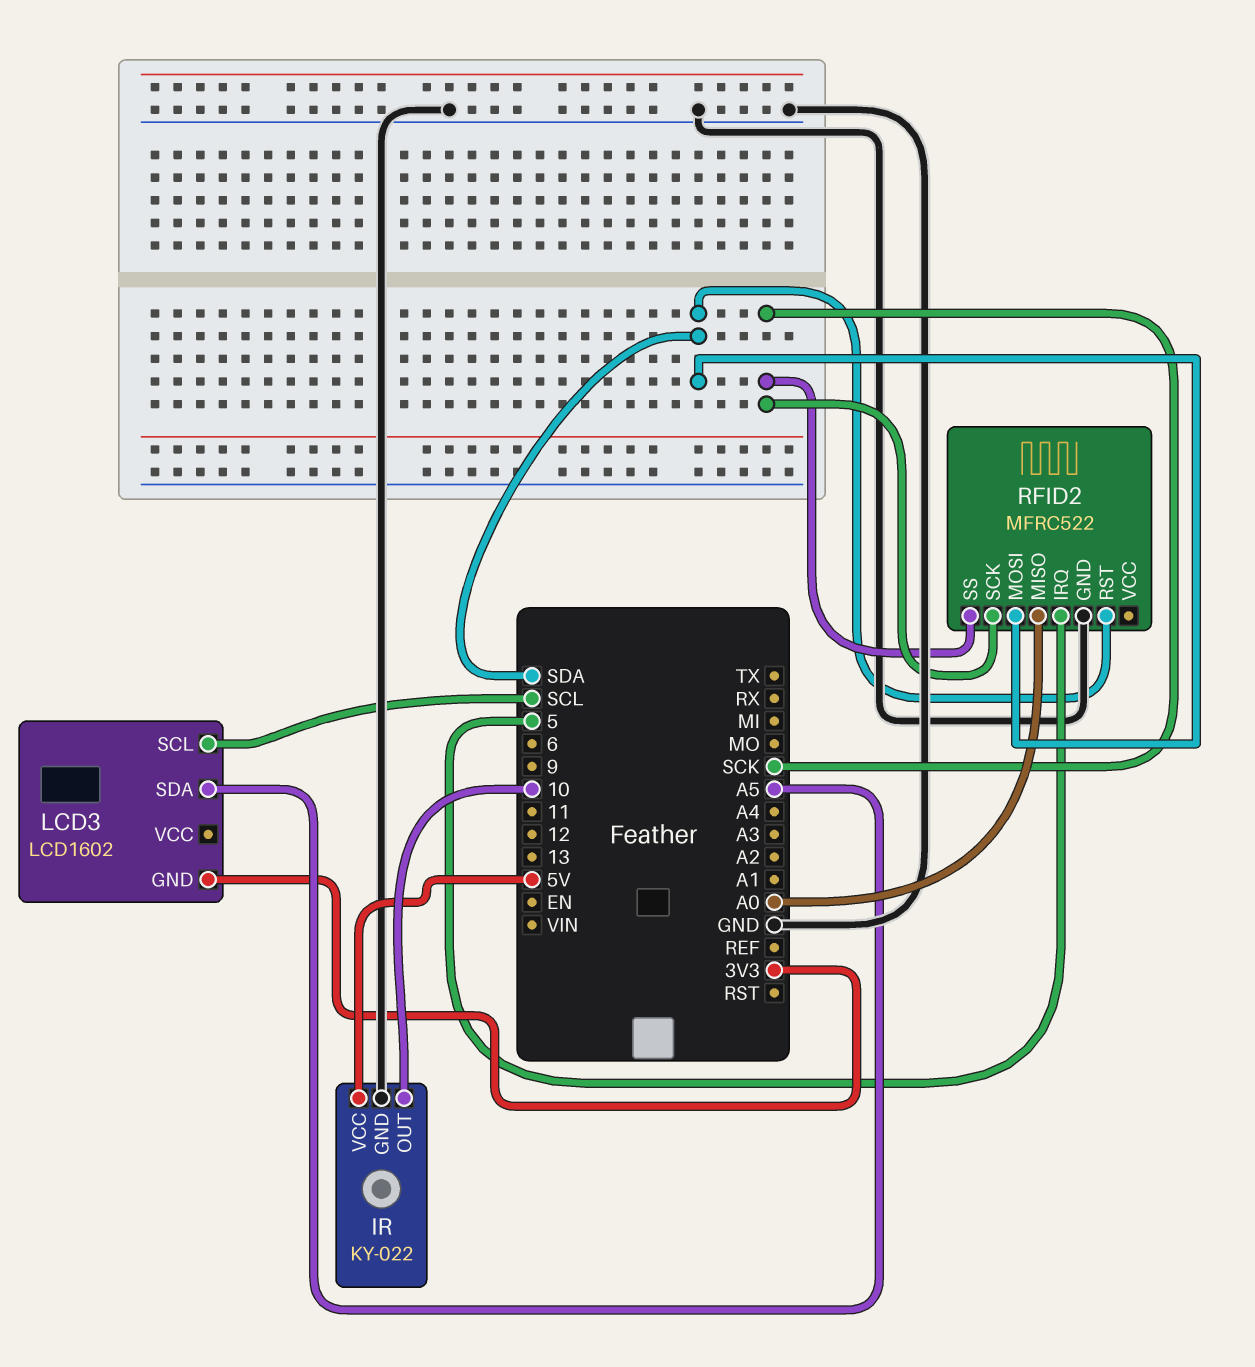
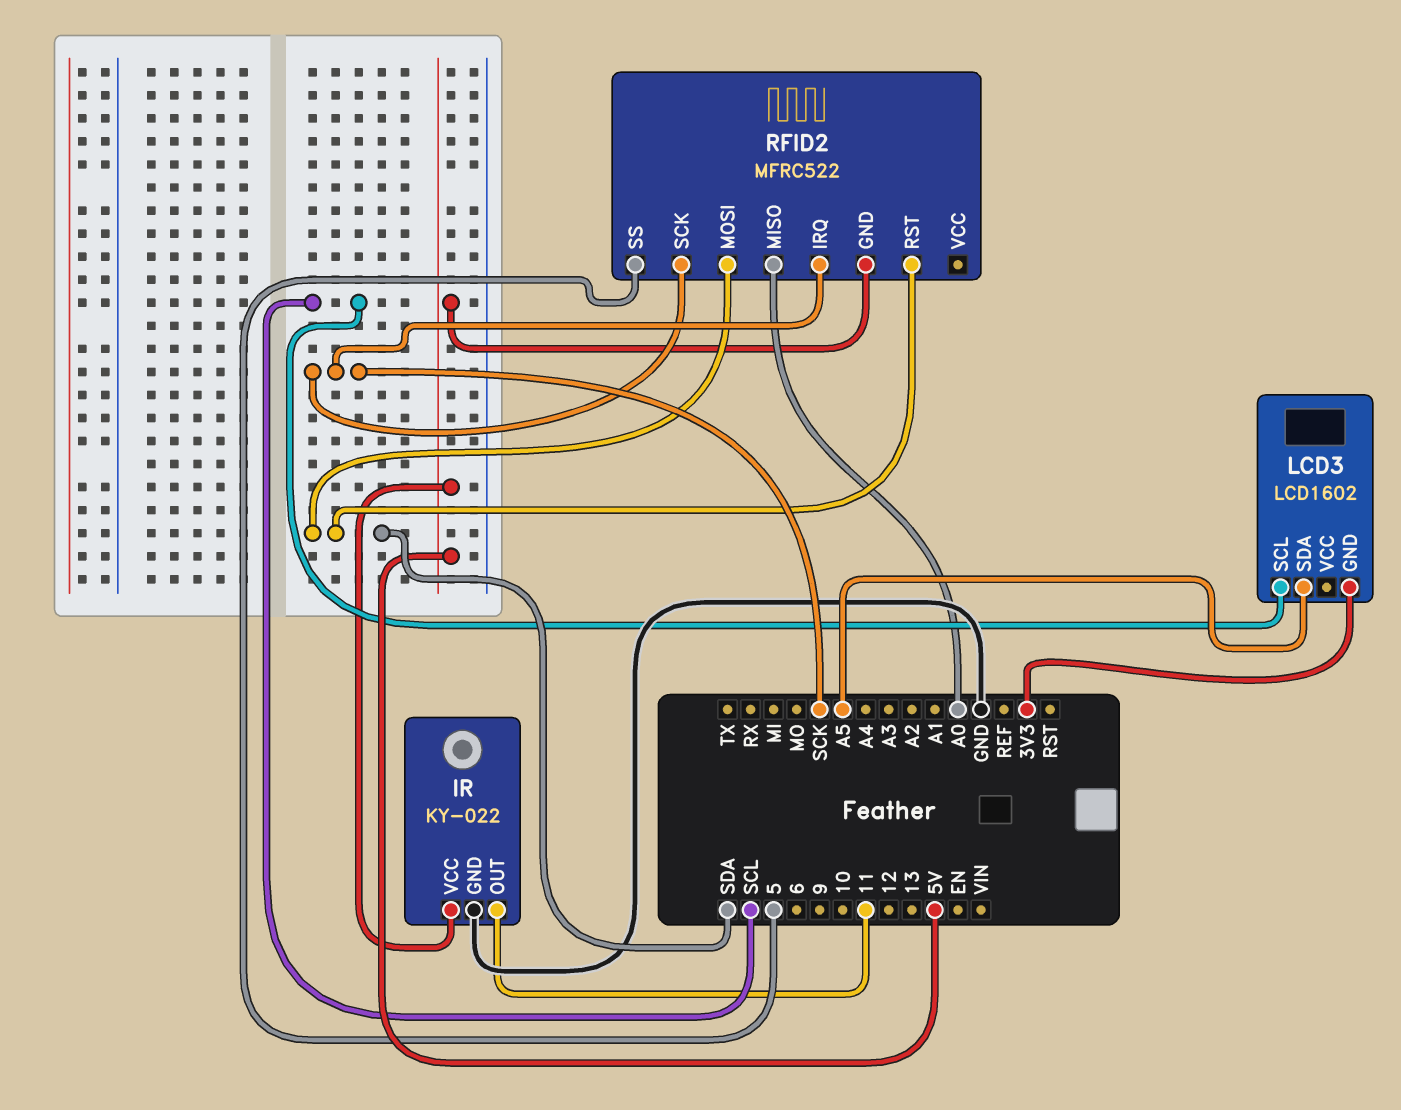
IR pin OUT: 10 -> 11
RFID2 pin GND: GND -> 5V
RFID2 pin IRQ: 5 -> SCK
RFID2 pin SS: SCK -> 5

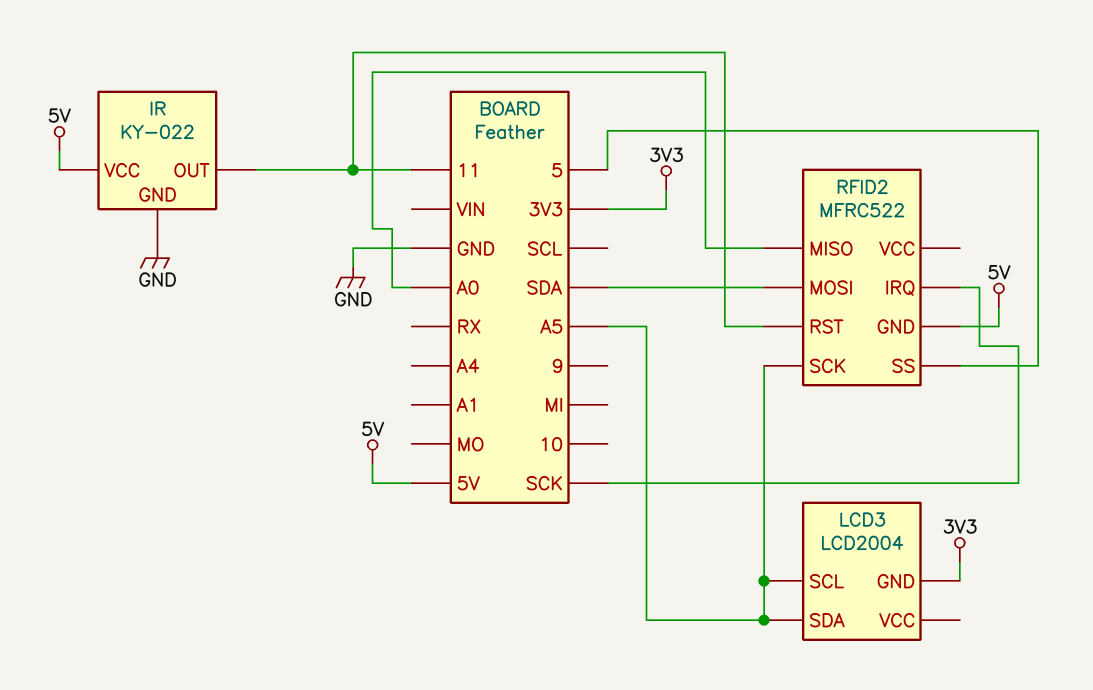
LCD3: LCD1602 -> LCD2004
LCD3 pin SCL: SCL -> A5
RFID2 pin RST: SDA -> 11
RFID2 pin SCK: SCK -> A5

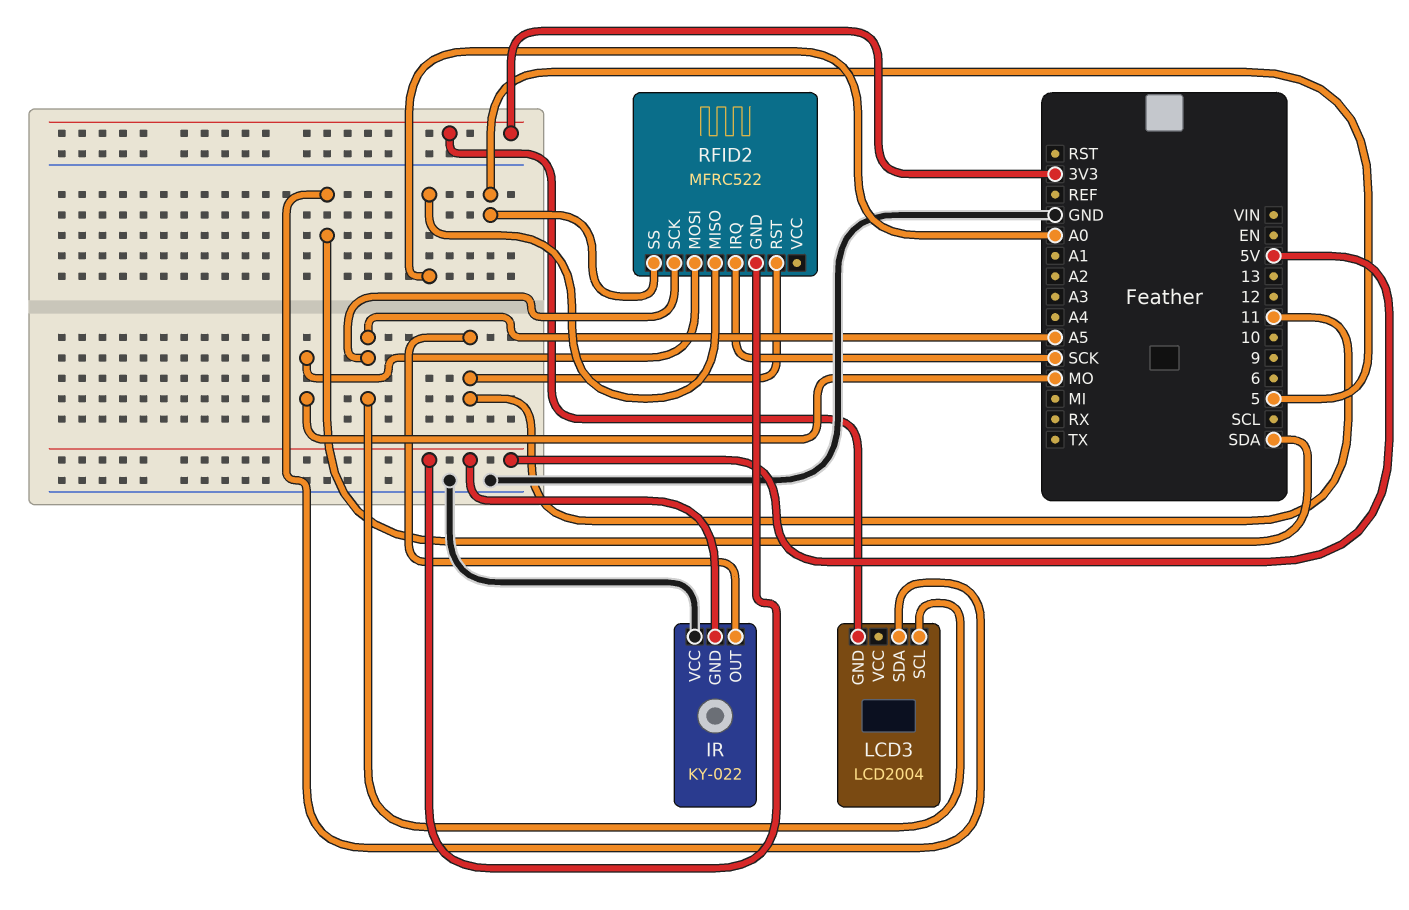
IR pin GND: GND -> 5V
IR pin VCC: 5V -> GND
LCD3 pin SDA: A5 -> SDA
RFID2 pin MOSI: SDA -> MO

